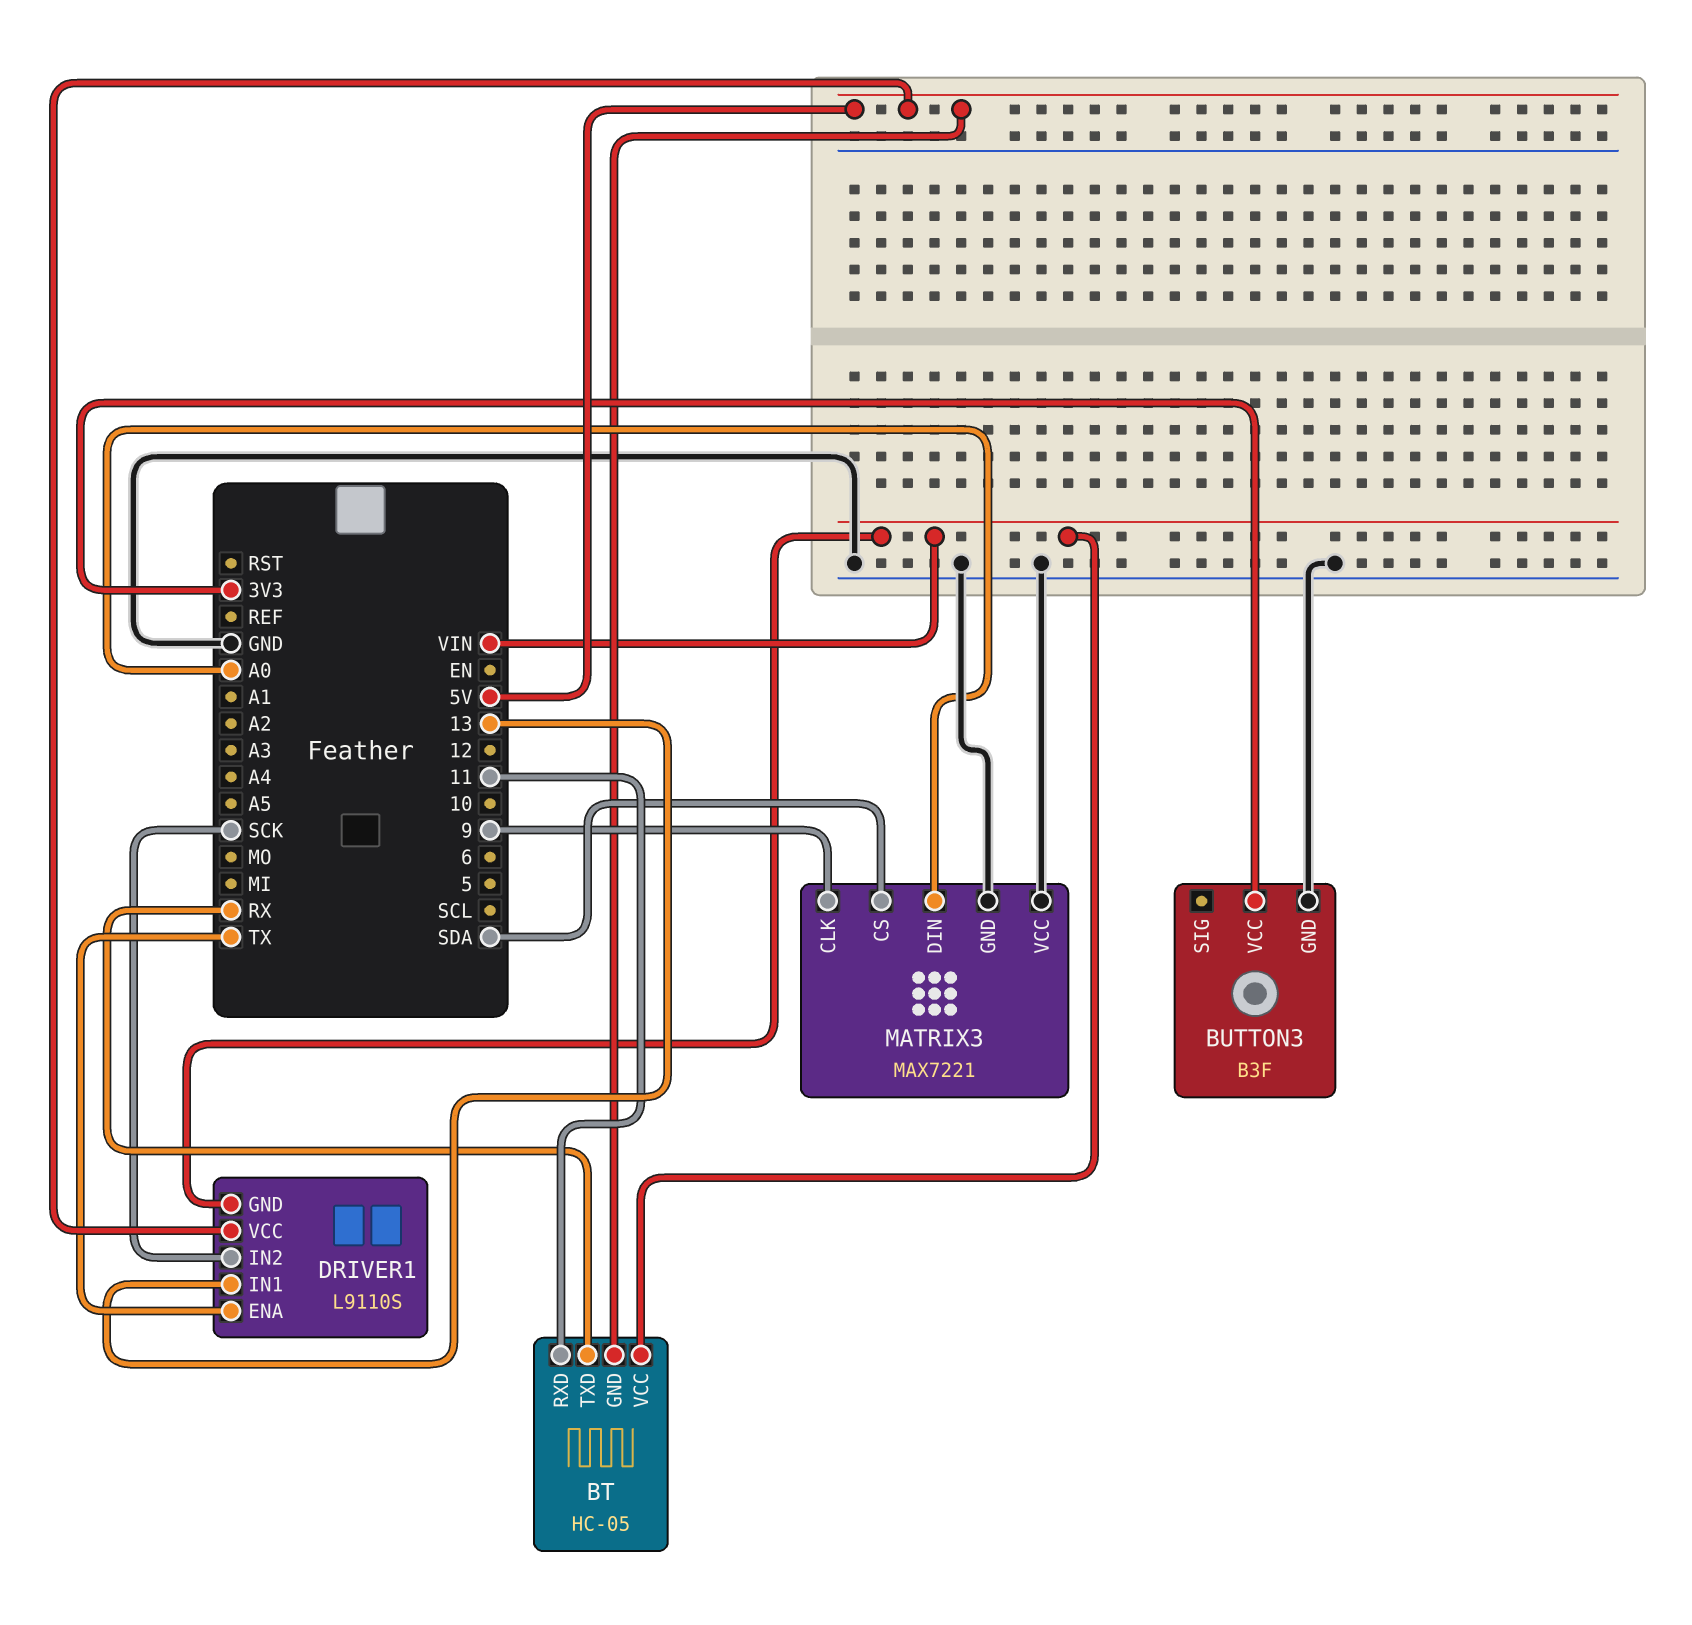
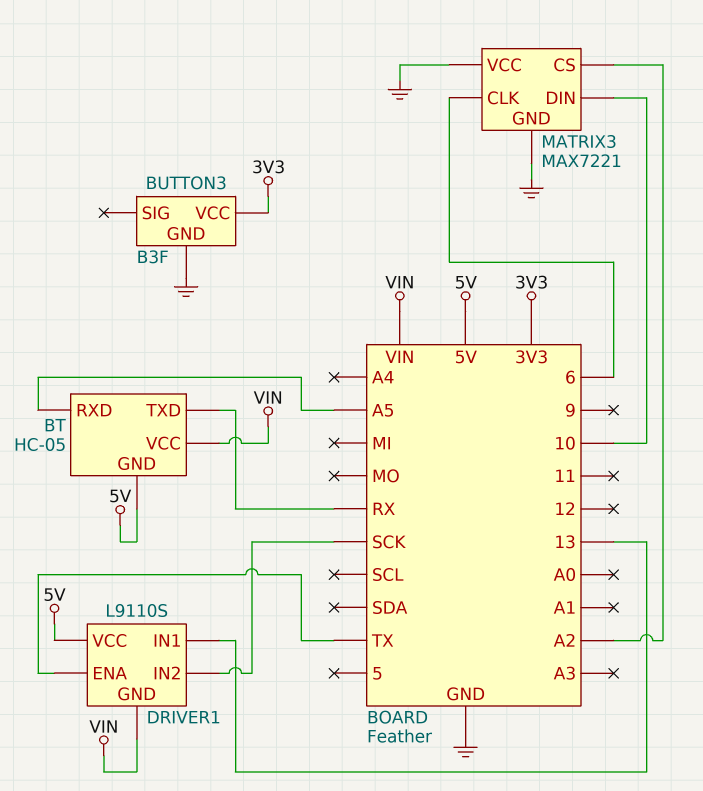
BT pin RXD: 11 -> A5
MATRIX3 pin CLK: 9 -> 6
MATRIX3 pin CS: SDA -> A2
MATRIX3 pin DIN: A0 -> 10

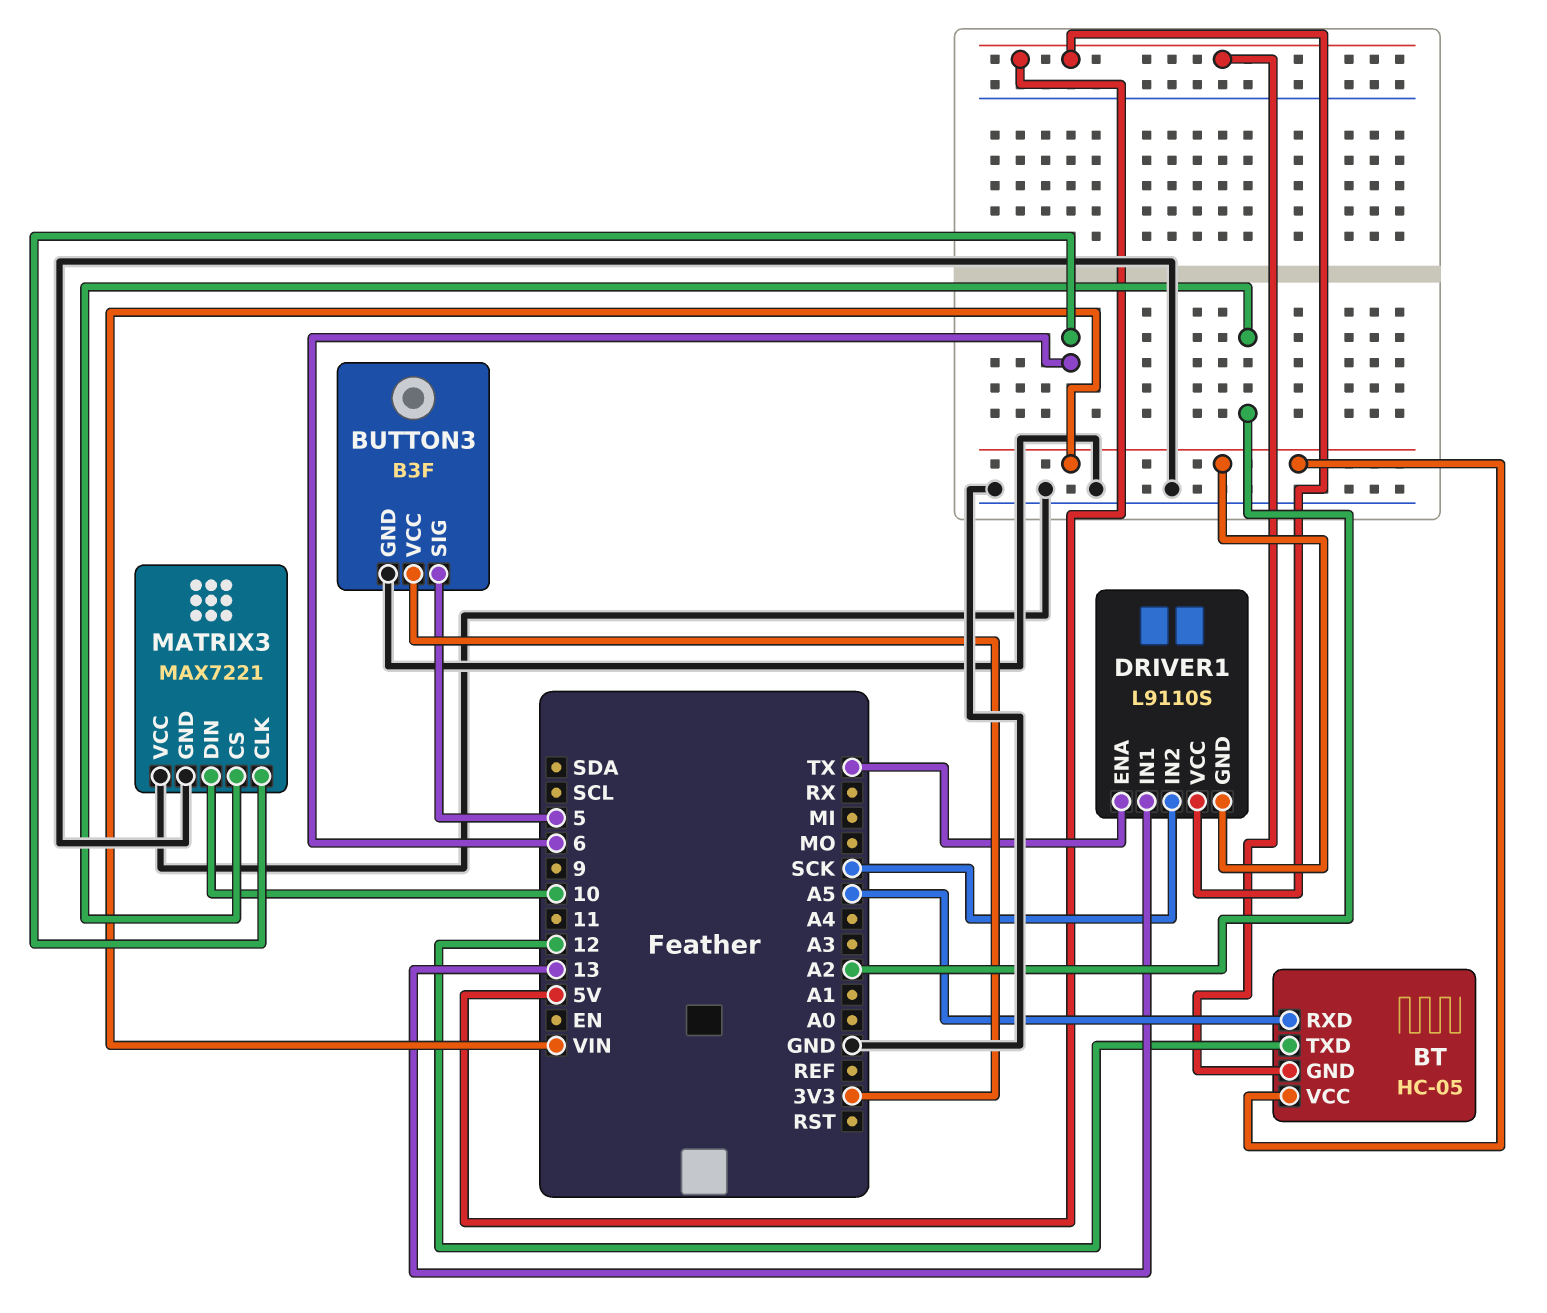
BT pin TXD: RX -> 12
BUTTON3 pin SIG: none -> 5

